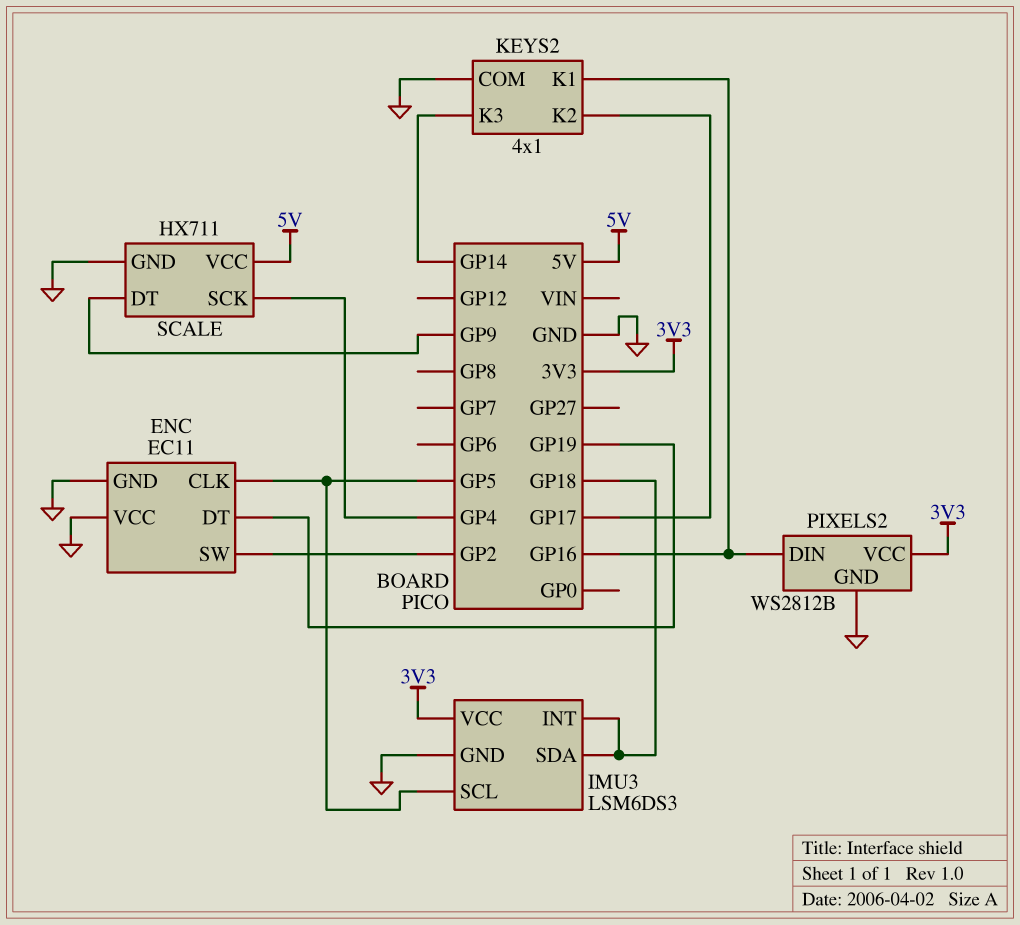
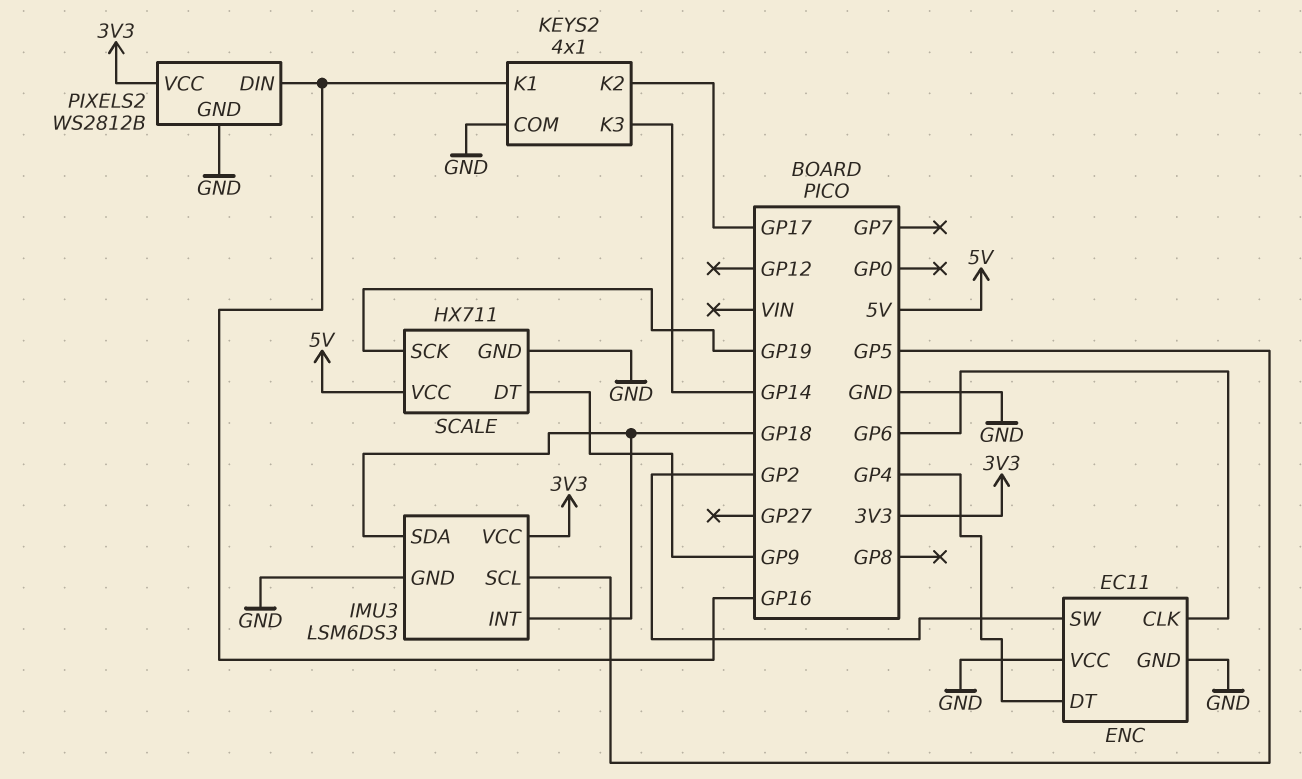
ENC pin CLK: GP5 -> GP6
ENC pin DT: GP19 -> GP4
SCALE pin SCK: GP4 -> GP19

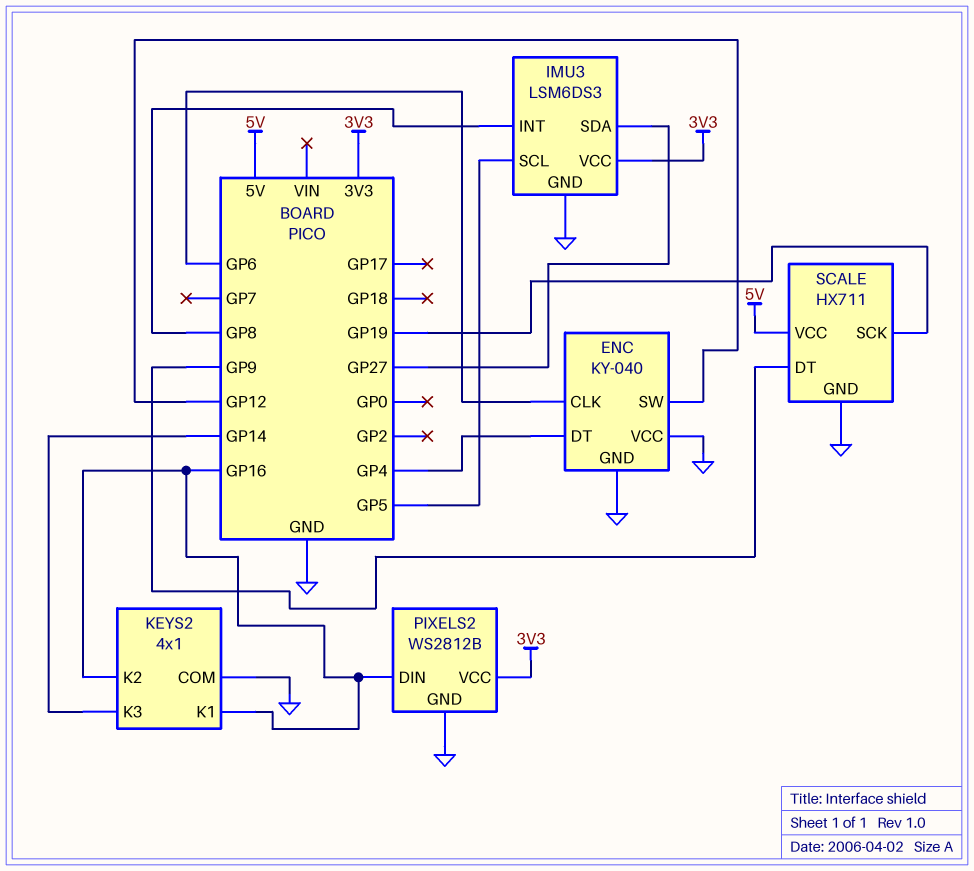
ENC: EC11 -> KY-040
ENC pin SW: GP2 -> GP12
IMU3 pin INT: GP18 -> GP8
IMU3 pin SDA: GP18 -> GP27
KEYS2 pin K2: GP17 -> GP16

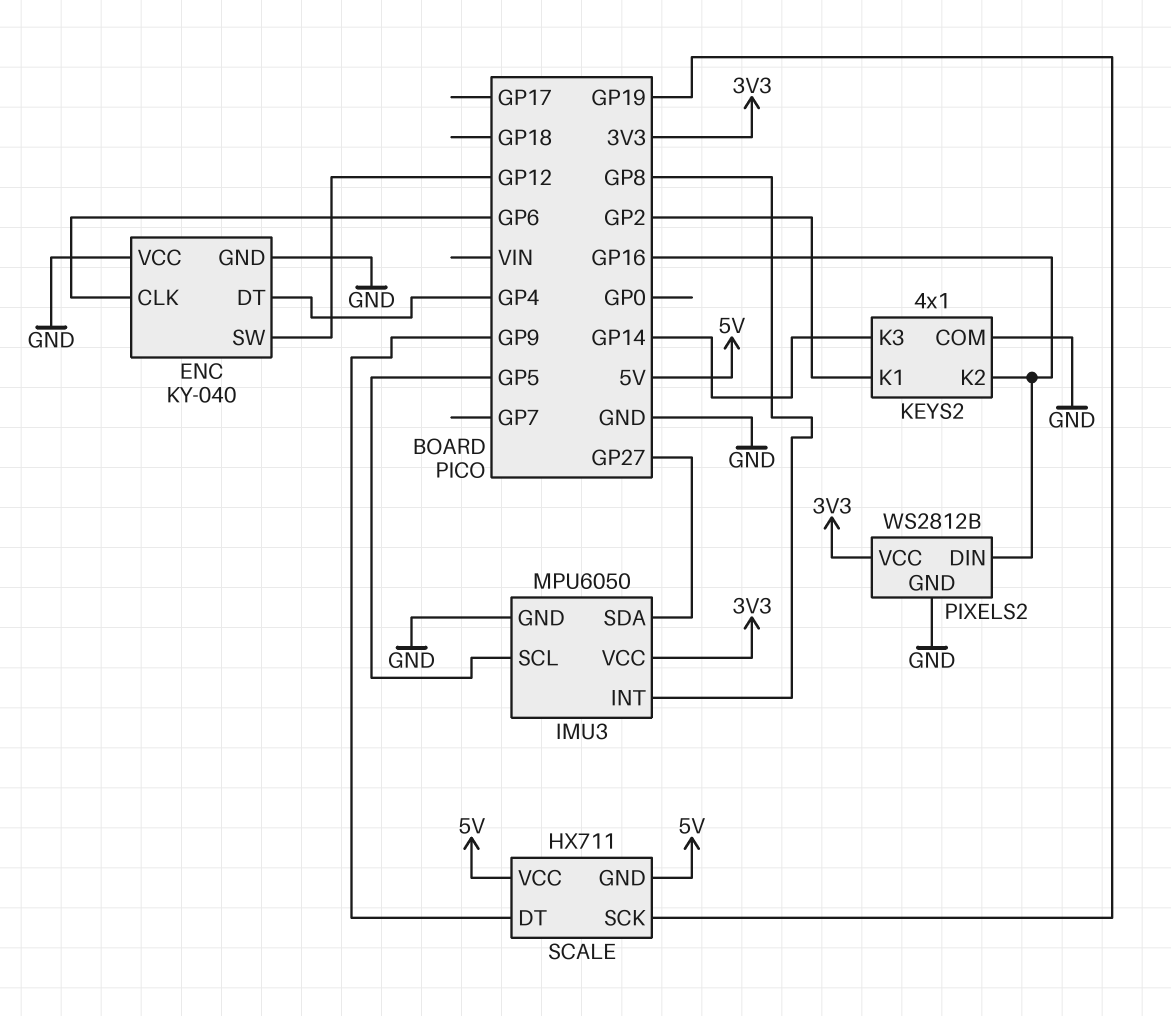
IMU3: LSM6DS3 -> MPU6050
KEYS2 pin K1: GP16 -> GP2
SCALE pin GND: GND -> 5V

